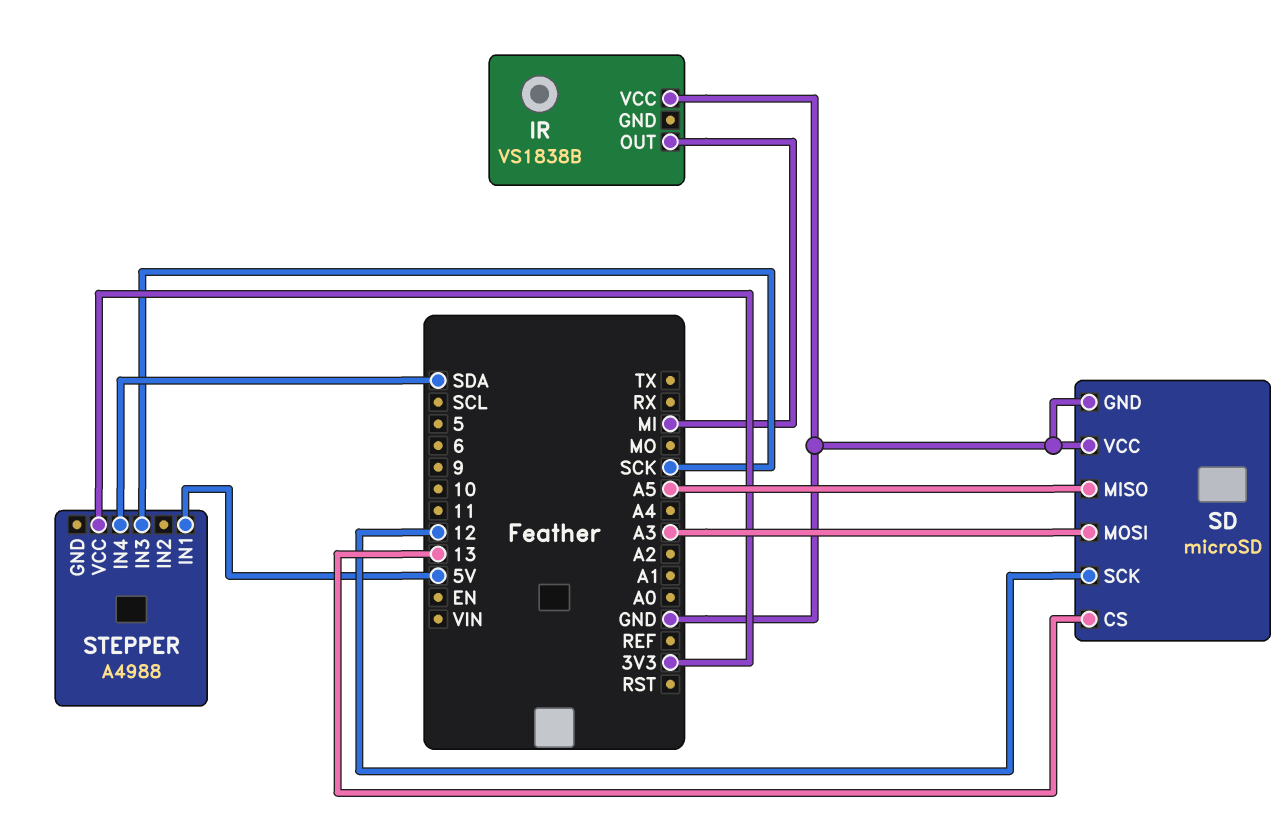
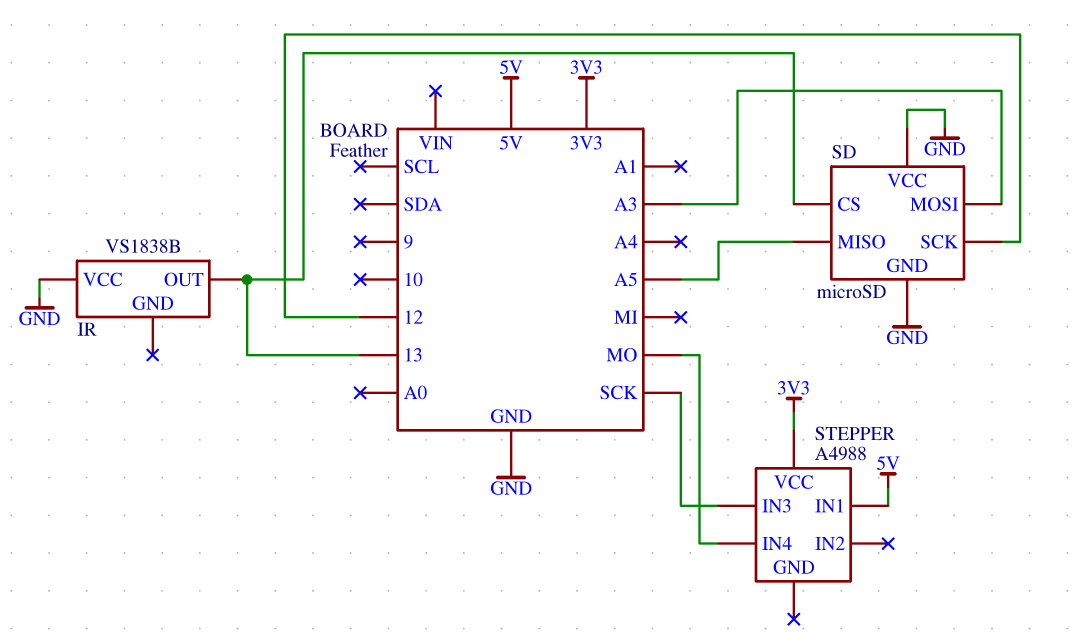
IR pin OUT: MI -> 13
STEPPER pin IN4: SDA -> MO

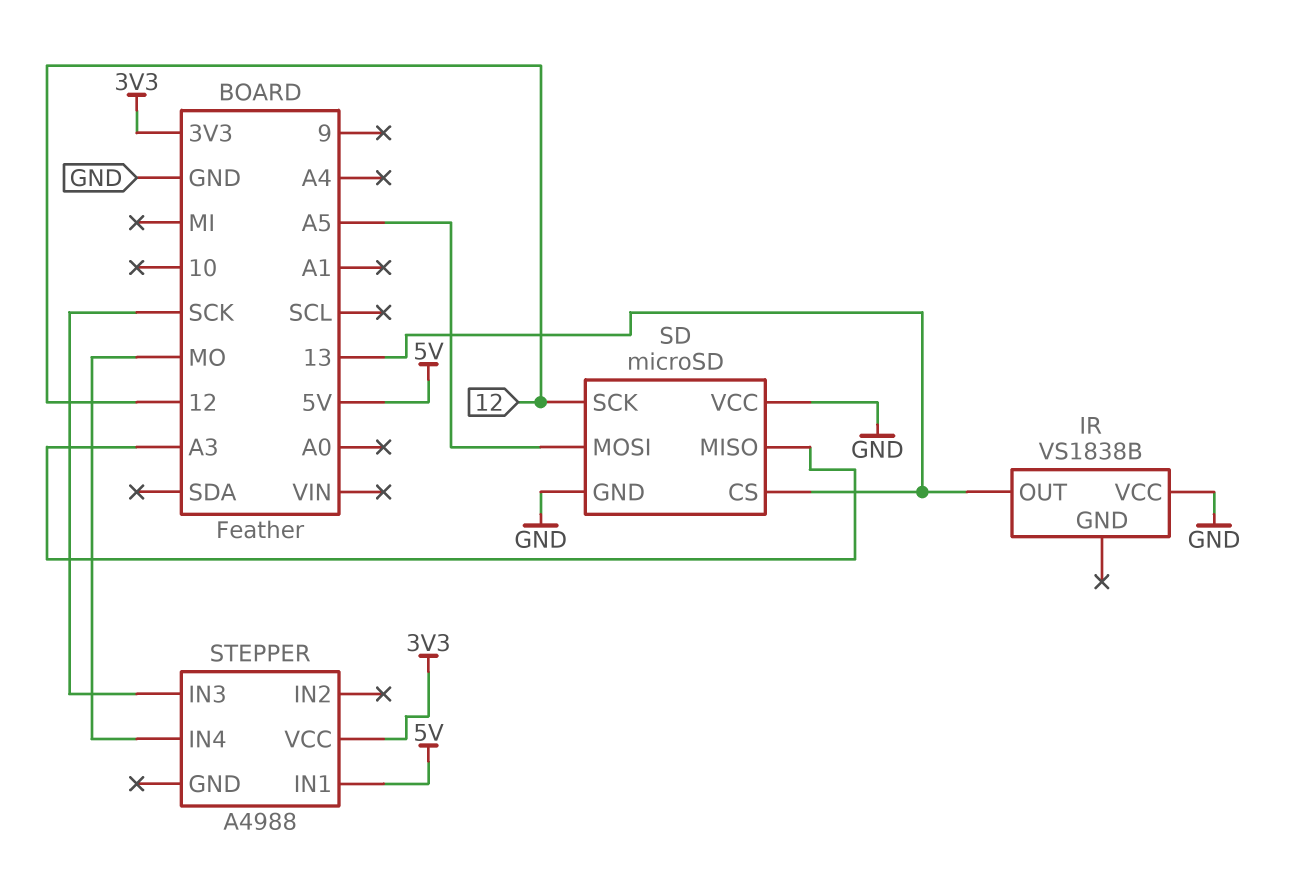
SD pin MISO: A5 -> A3
SD pin MOSI: A3 -> A5

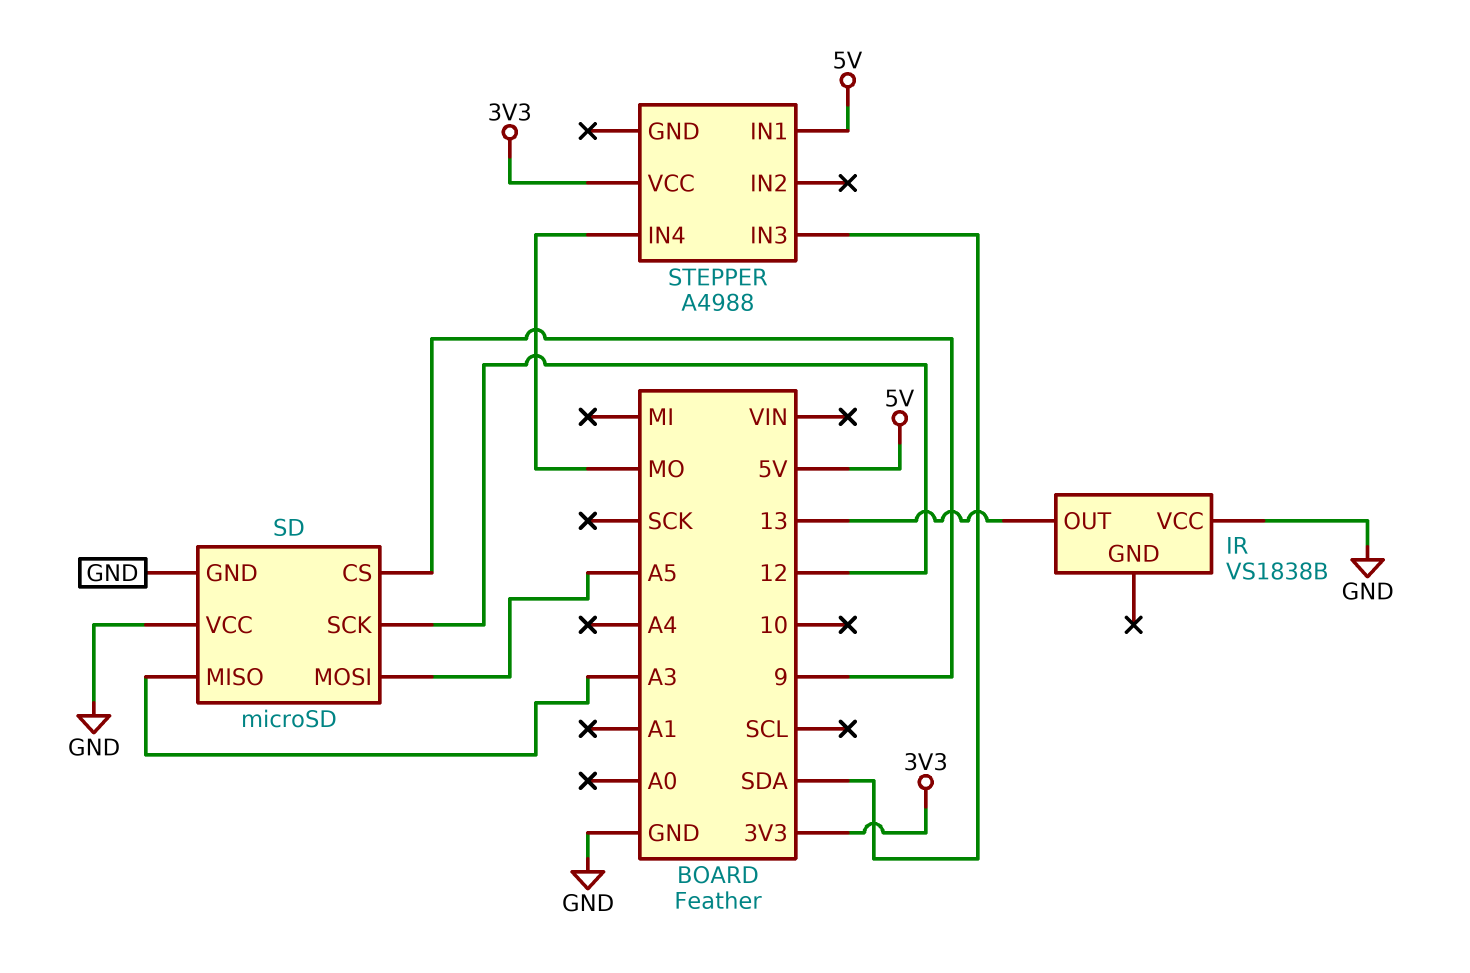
SD pin CS: 13 -> 9
STEPPER pin IN3: SCK -> SDA

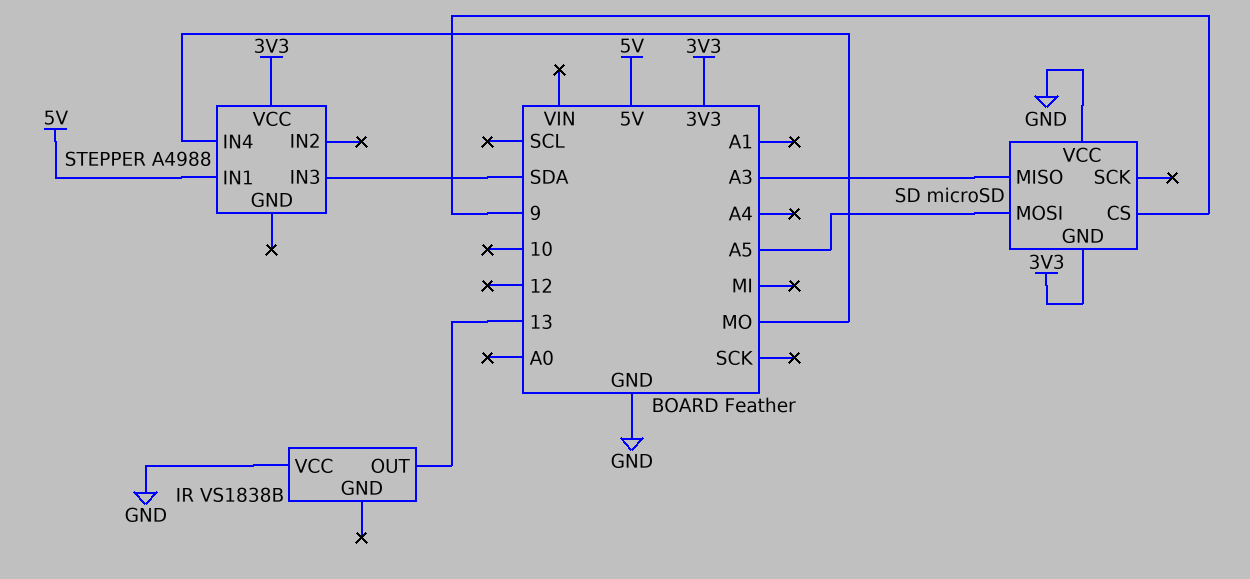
SD pin GND: GND -> 3V3
SD pin SCK: 12 -> none

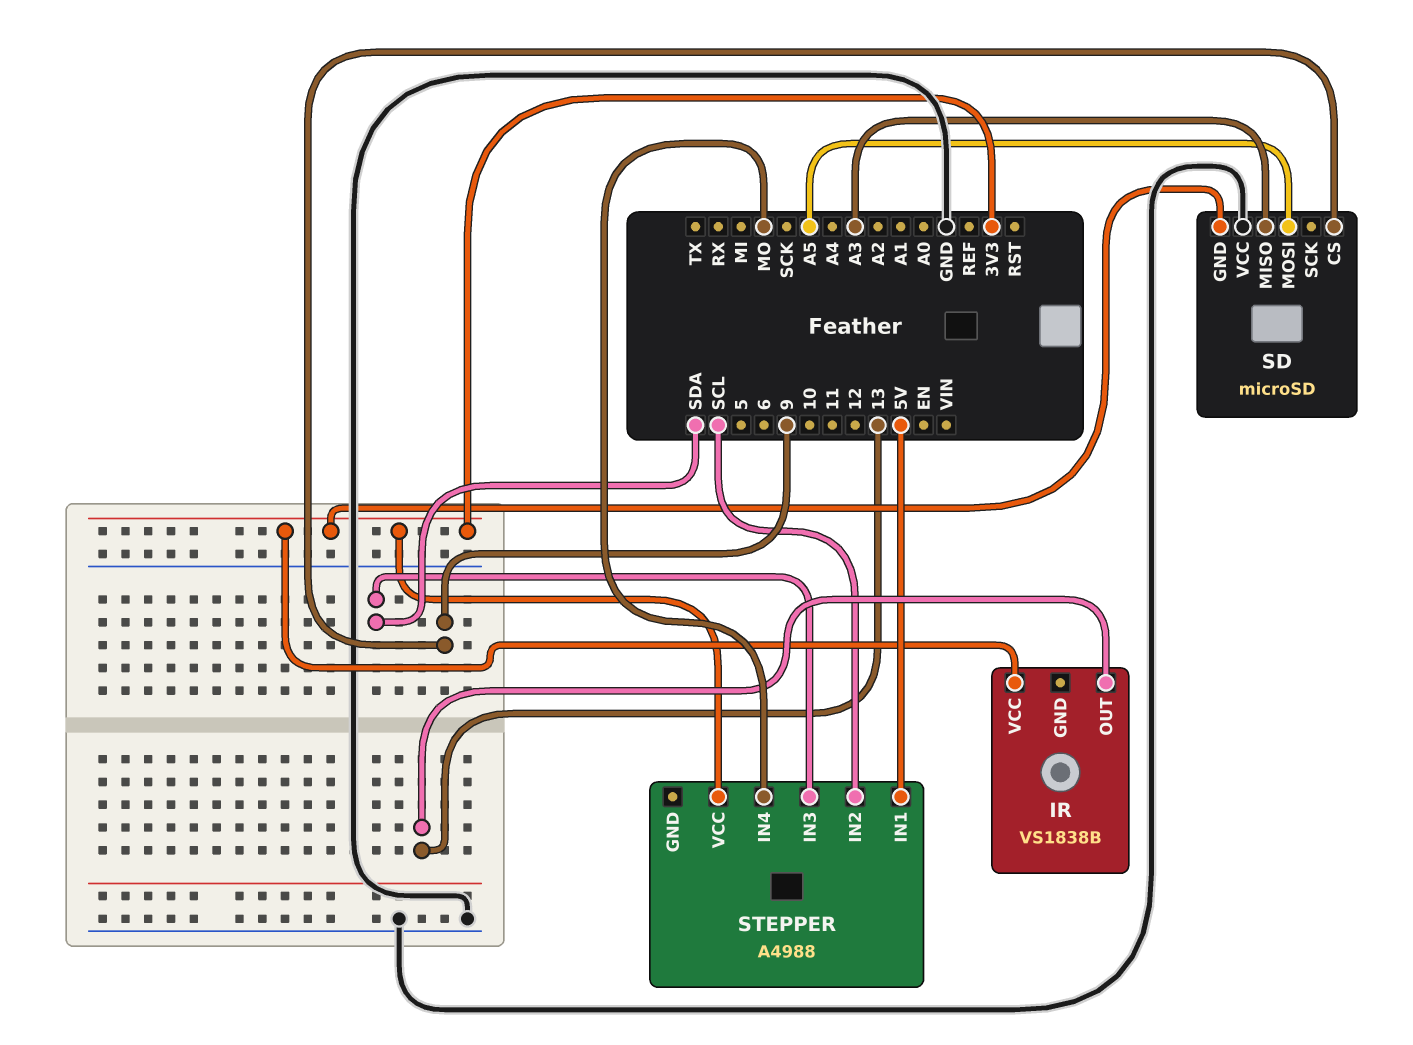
IR pin VCC: GND -> 3V3
STEPPER pin IN2: none -> SCL

